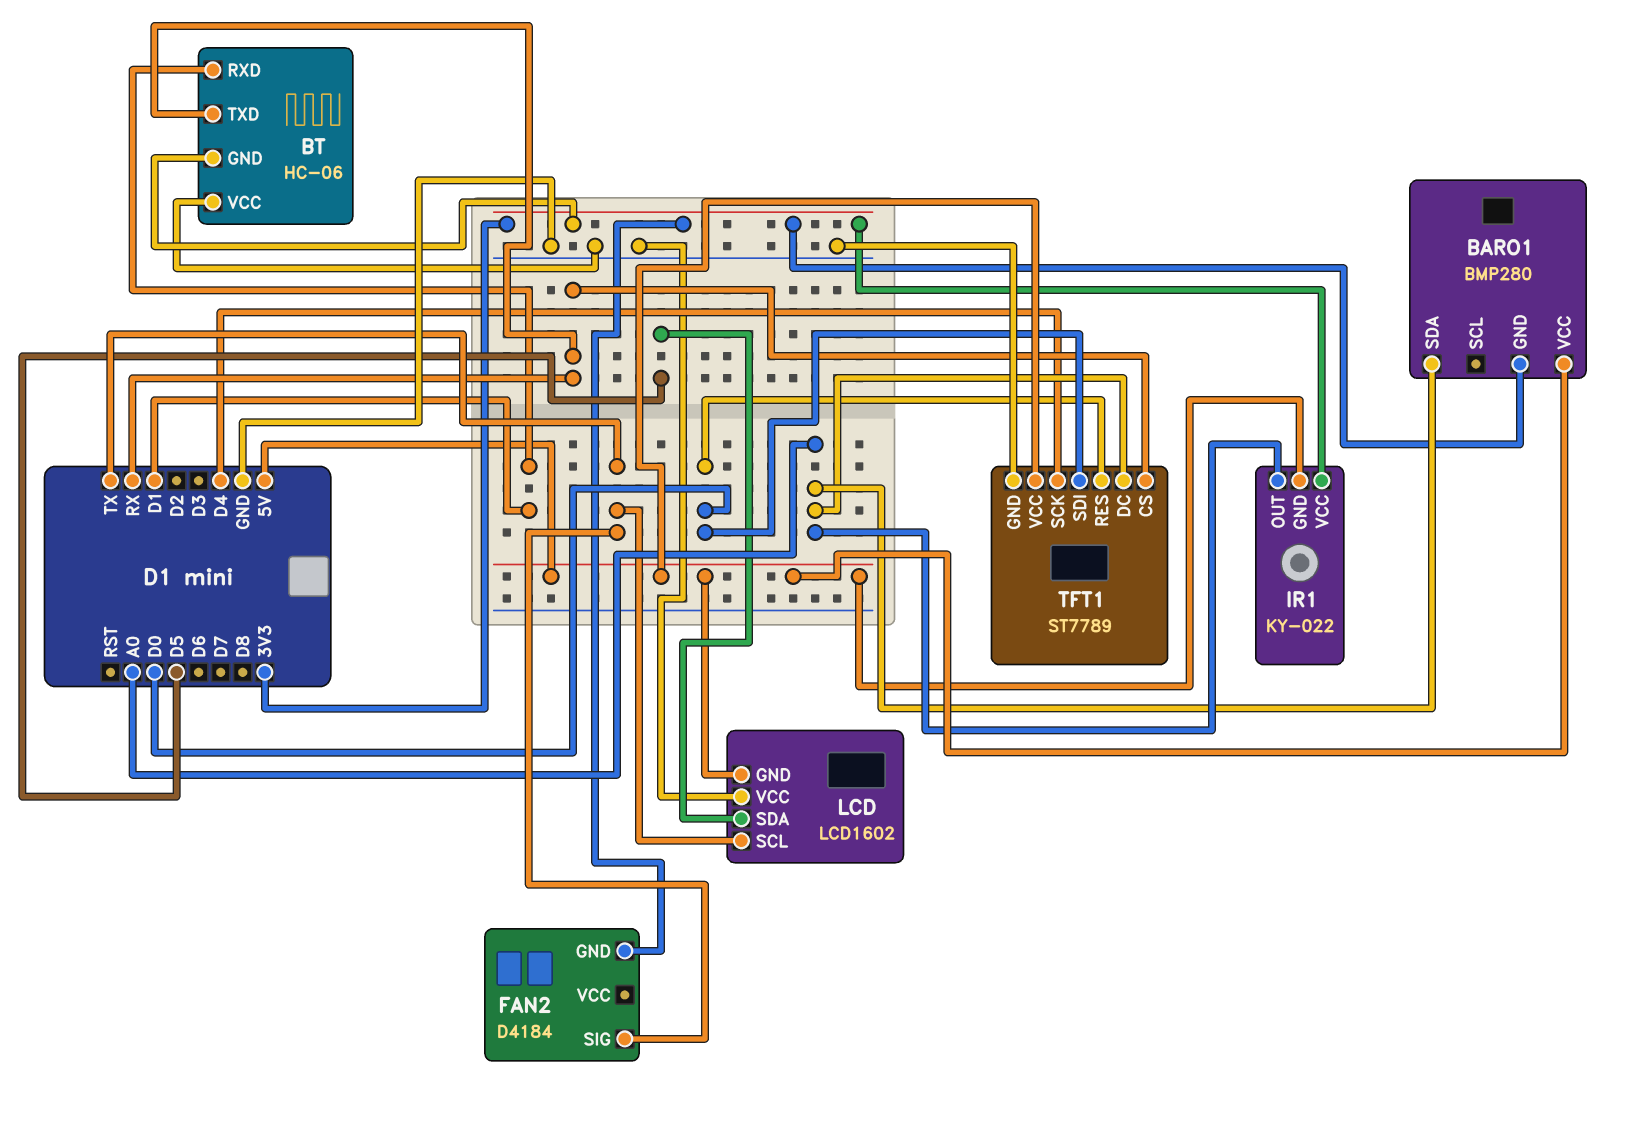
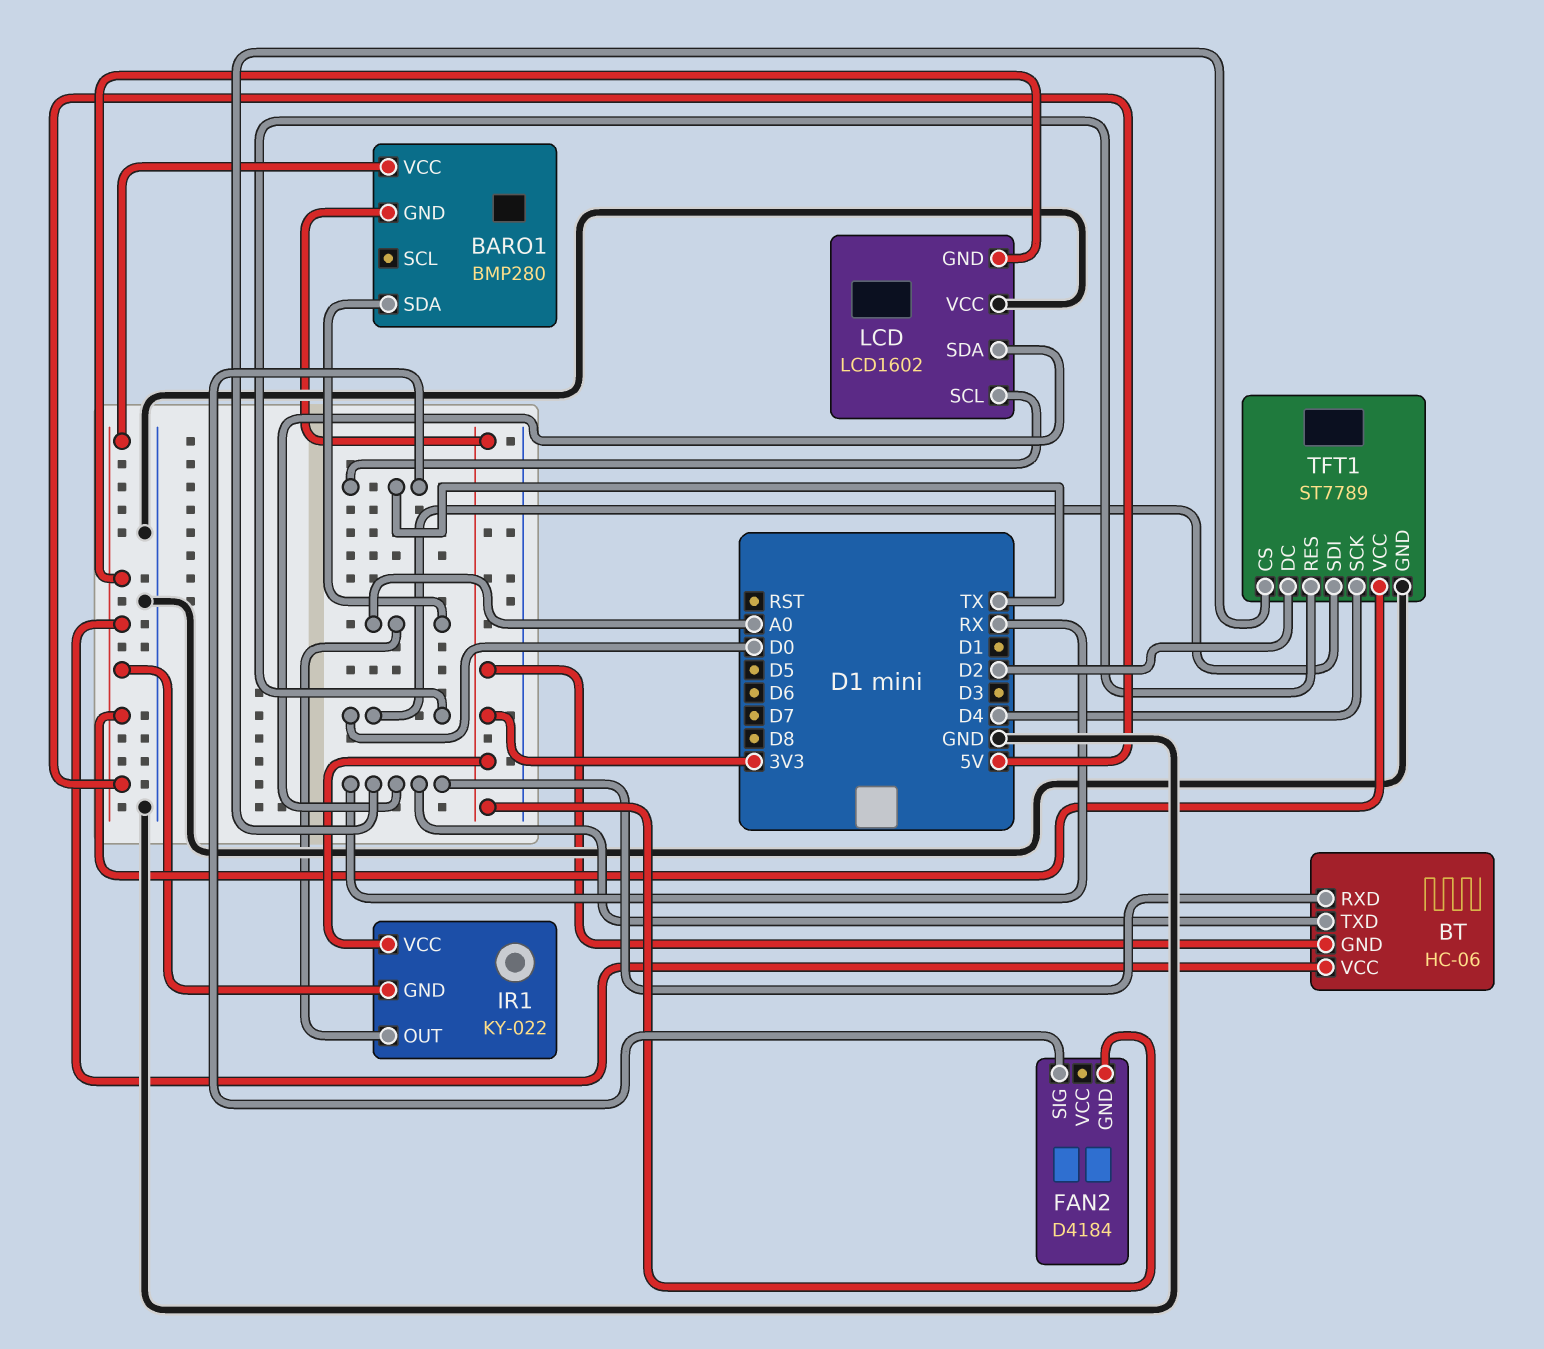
BT pin RXD: D1 -> RX
BT pin VCC: GND -> 5V
LCD pin SDA: D5 -> RX
TFT1 pin DC: A0 -> D2

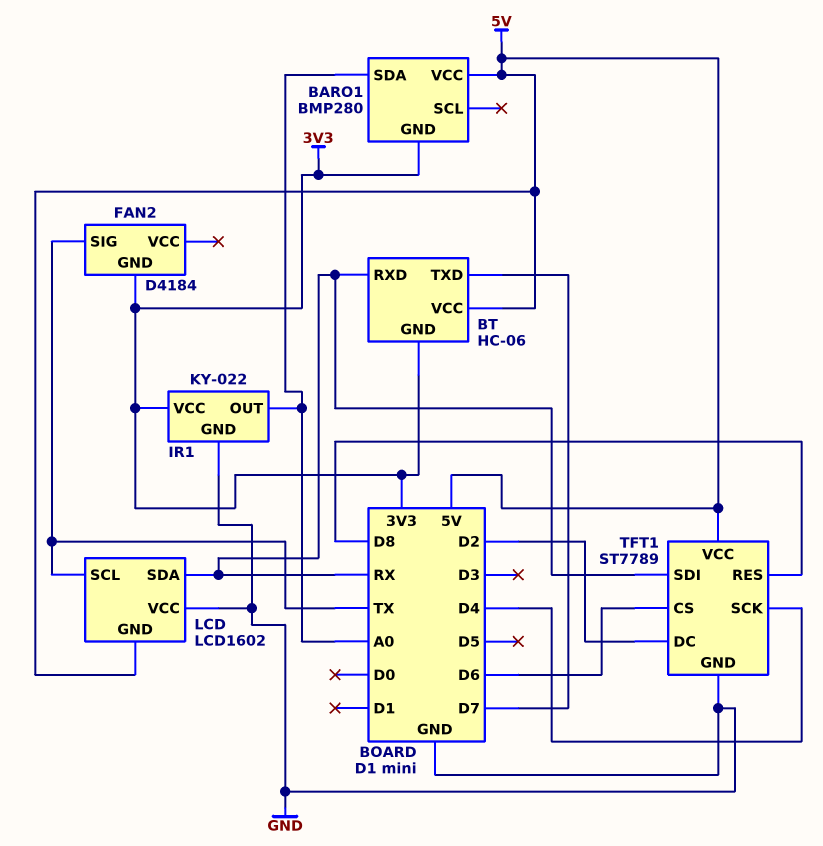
BT pin TXD: RX -> D7
IR1 pin GND: 5V -> GND
TFT1 pin CS: RX -> D6
TFT1 pin RES: D0 -> D8
TFT1 pin SDI: D0 -> RX

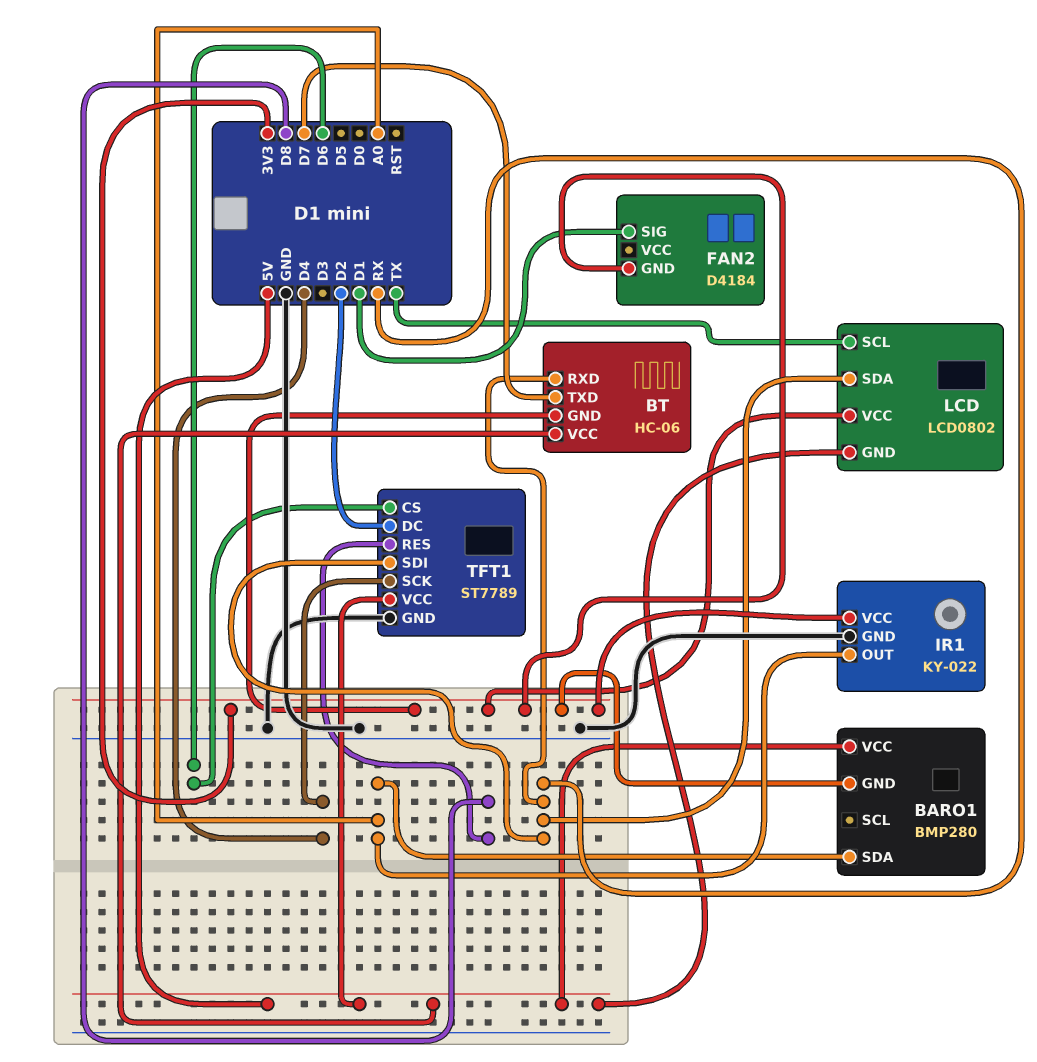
FAN2 pin SIG: TX -> D1
LCD: LCD1602 -> LCD0802
LCD pin VCC: GND -> 3V3

